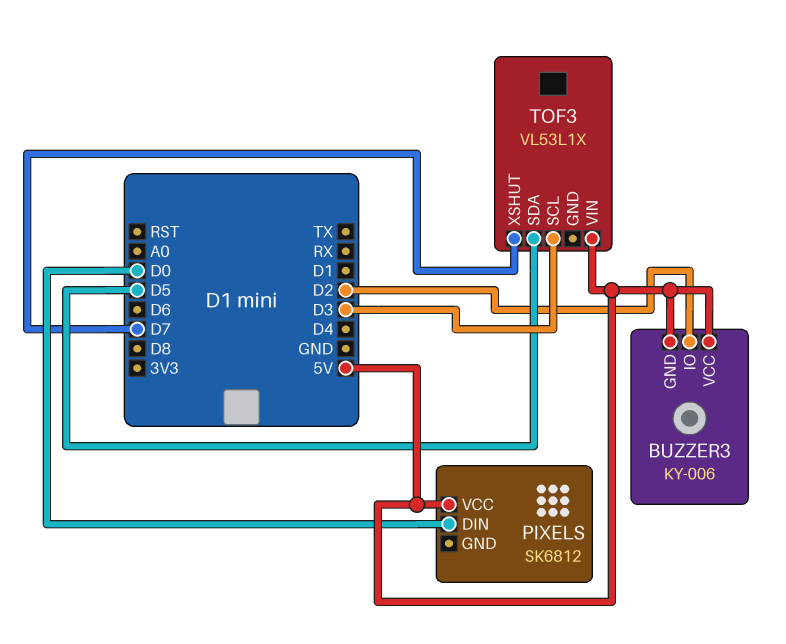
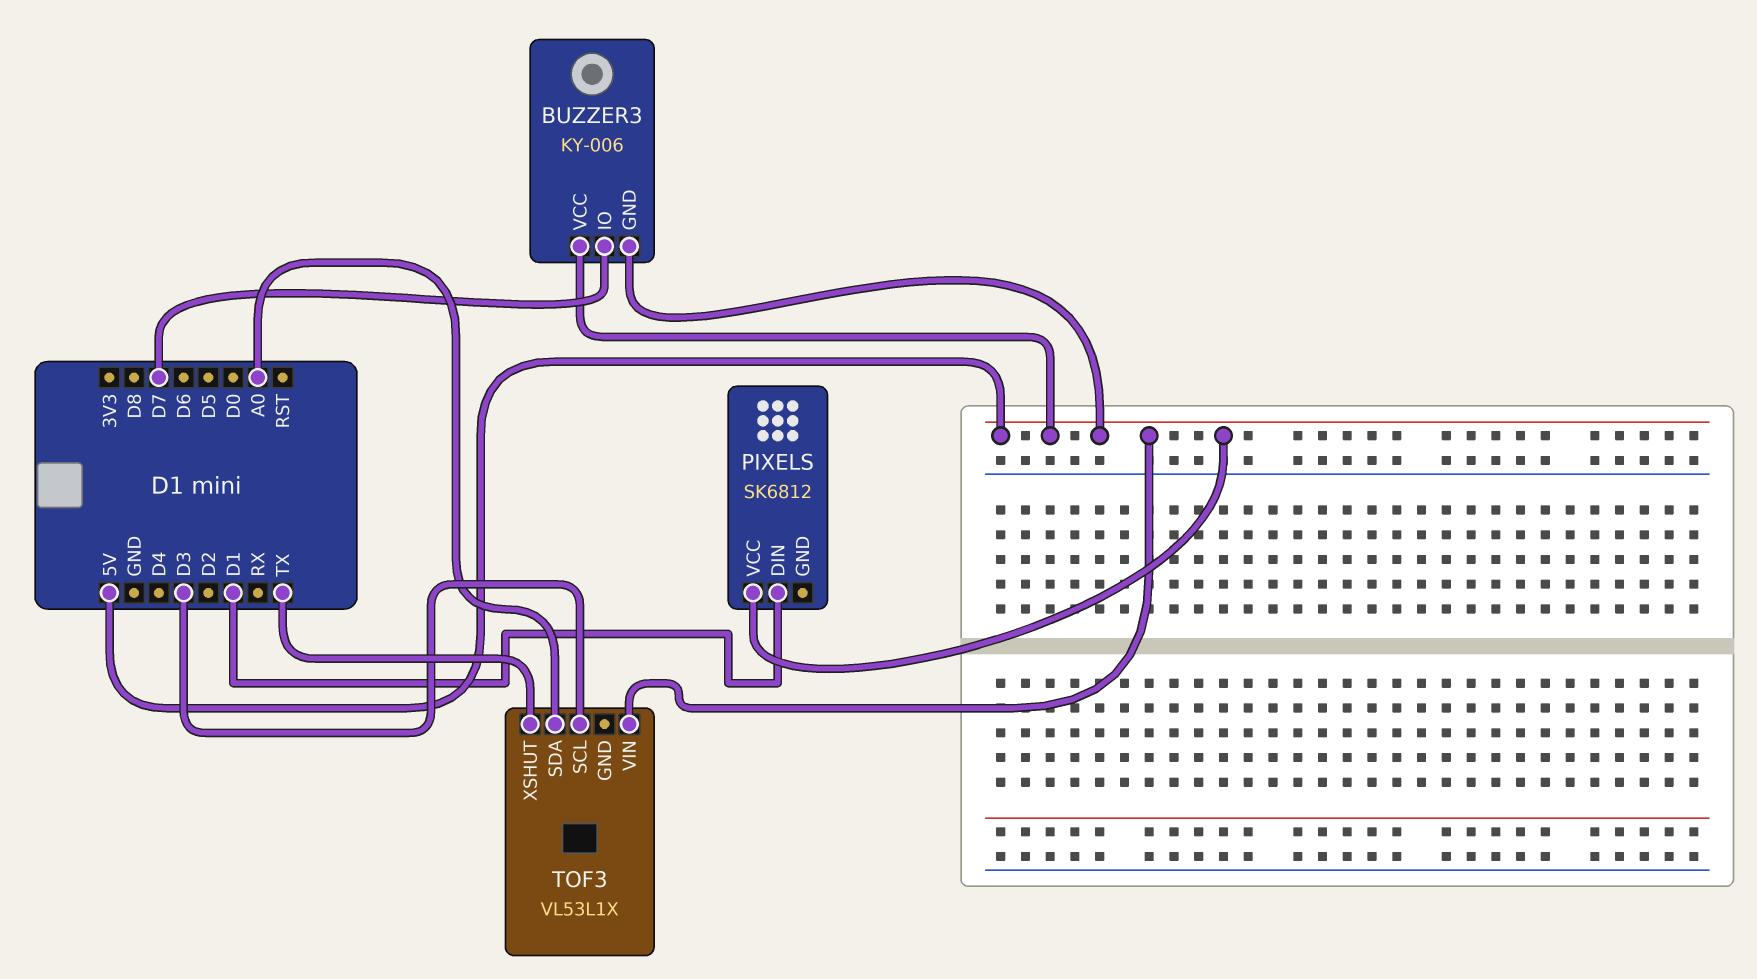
BUZZER3 pin IO: D2 -> D7
PIXELS pin DIN: D0 -> D1
TOF3 pin SDA: D5 -> A0
TOF3 pin XSHUT: D7 -> TX

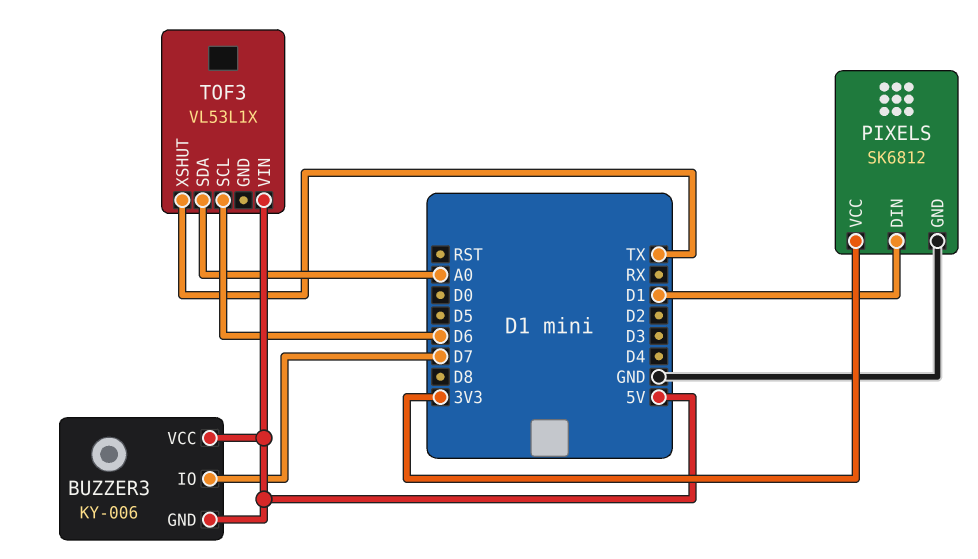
PIXELS pin GND: none -> GND
PIXELS pin VCC: 5V -> 3V3
TOF3 pin SCL: D3 -> D6

